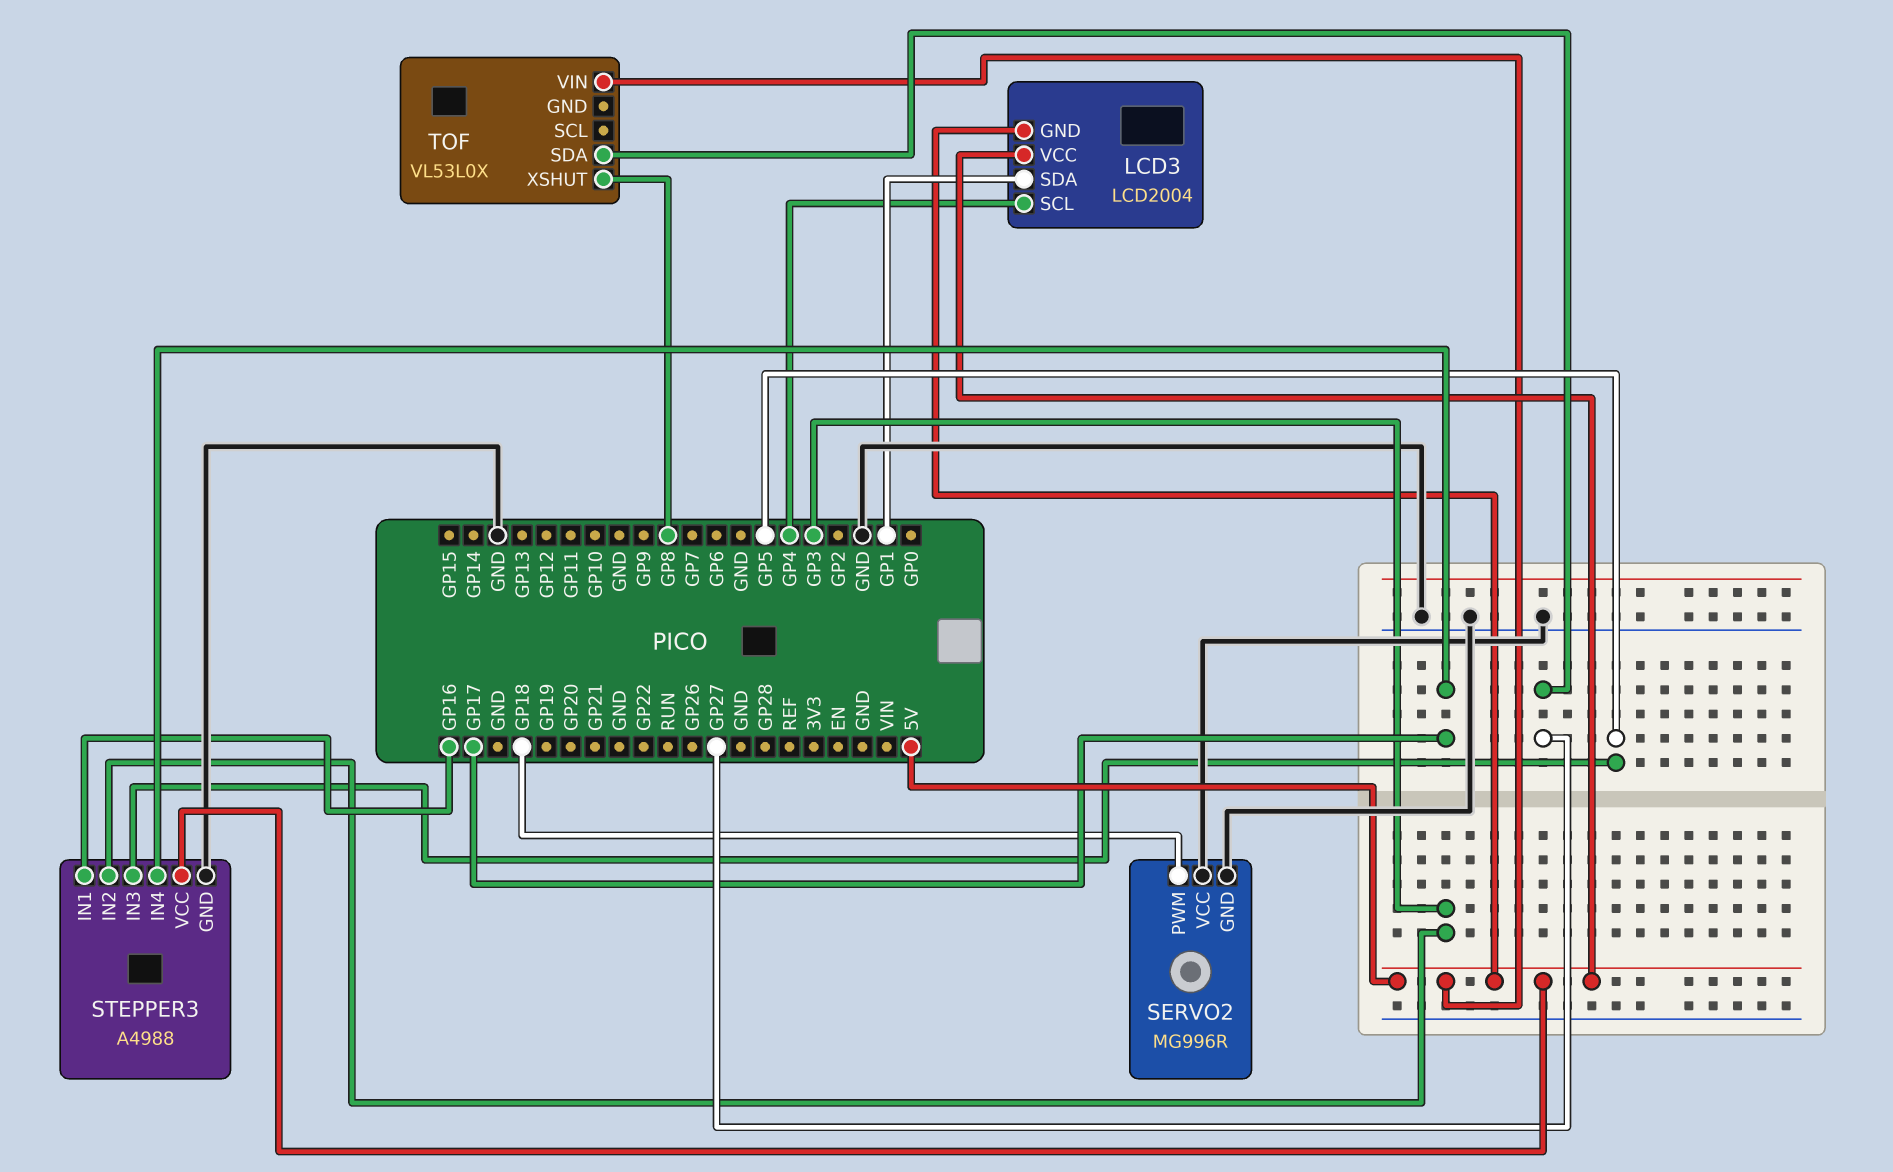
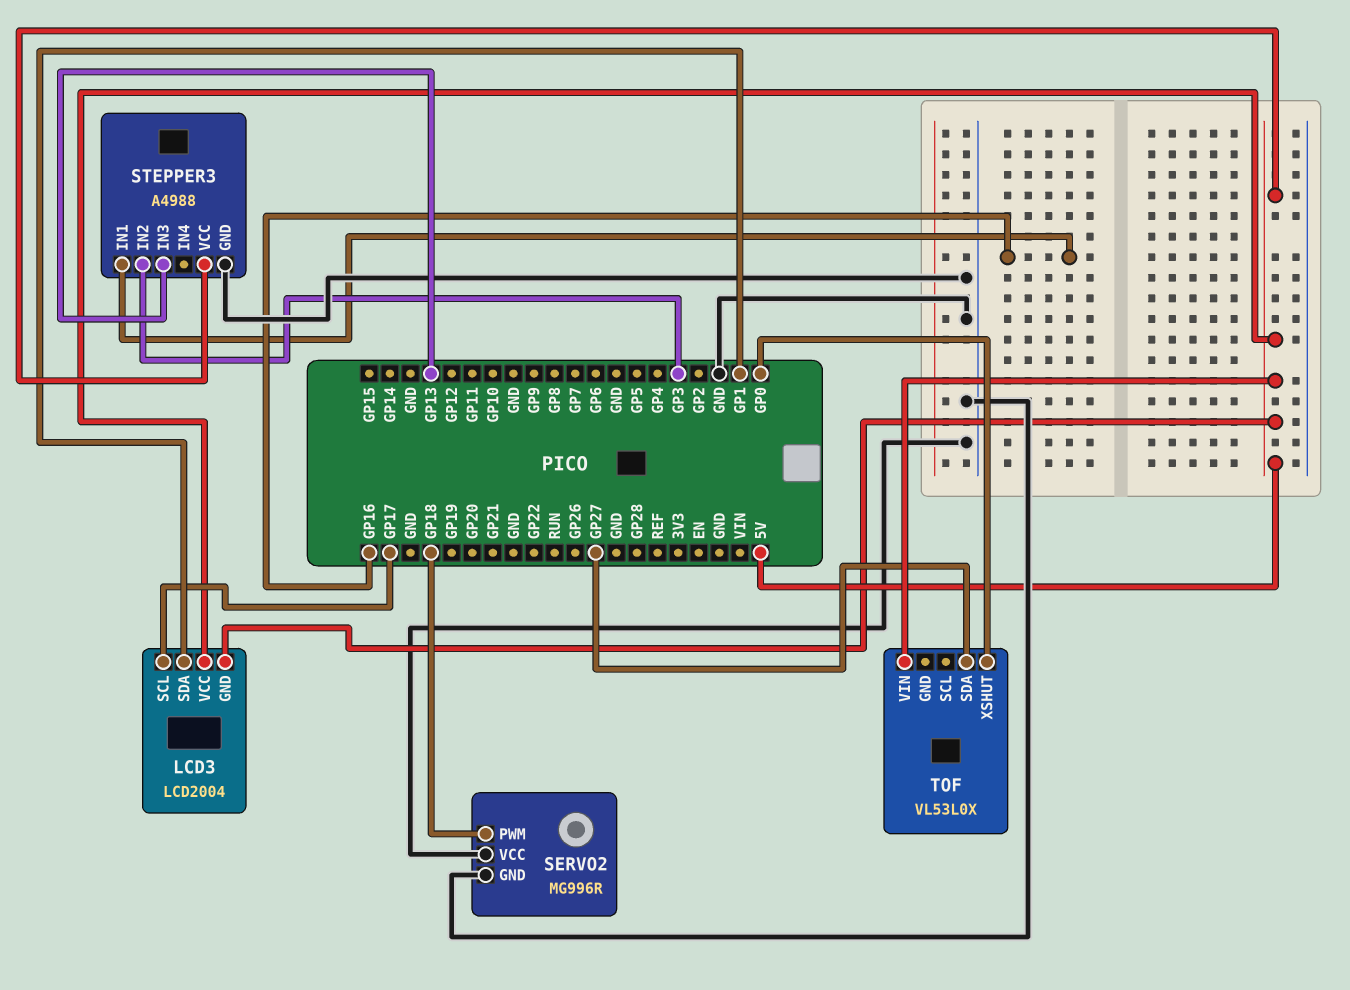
LCD3 pin SCL: GP4 -> GP17
STEPPER3 pin IN3: GP5 -> GP13
STEPPER3 pin IN4: GP17 -> none
TOF pin XSHUT: GP8 -> GP0

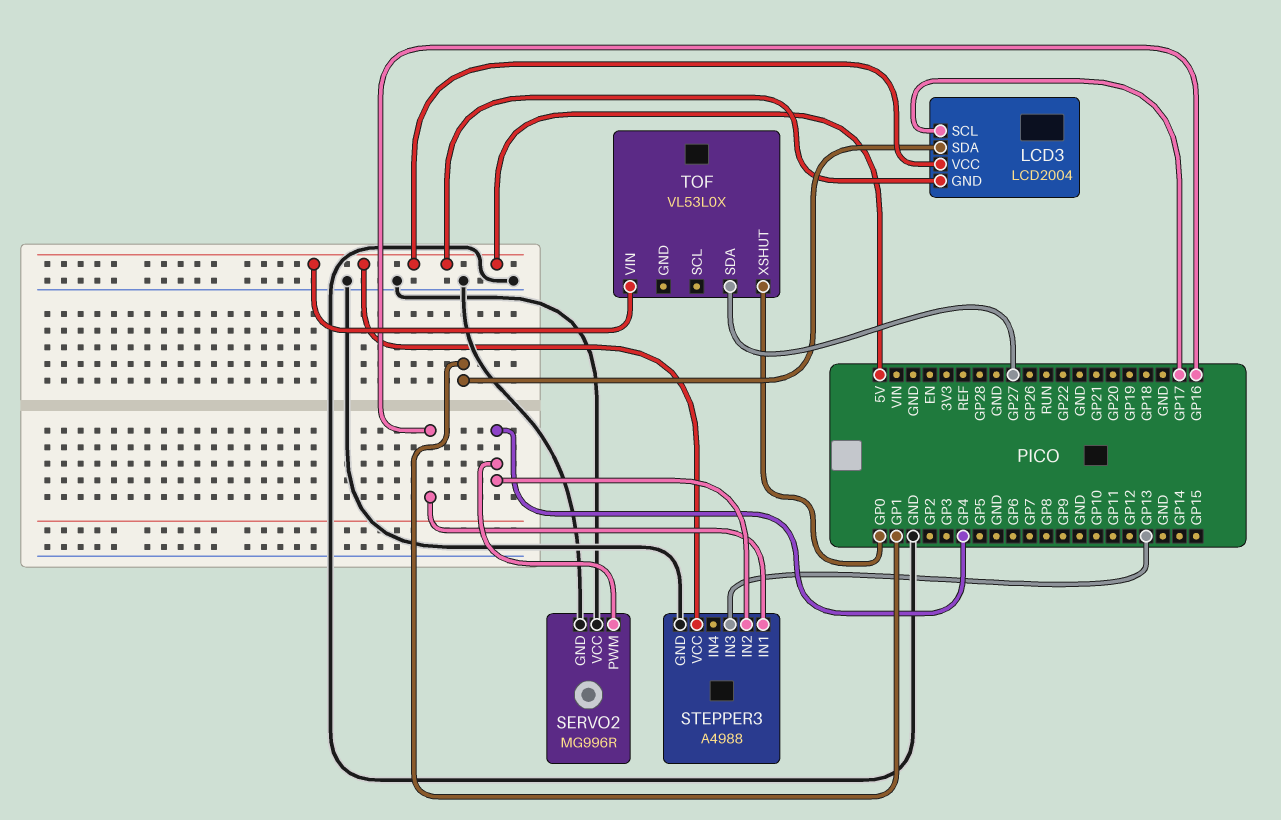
SERVO2 pin PWM: GP18 -> GP4
STEPPER3 pin IN2: GP3 -> GP4

